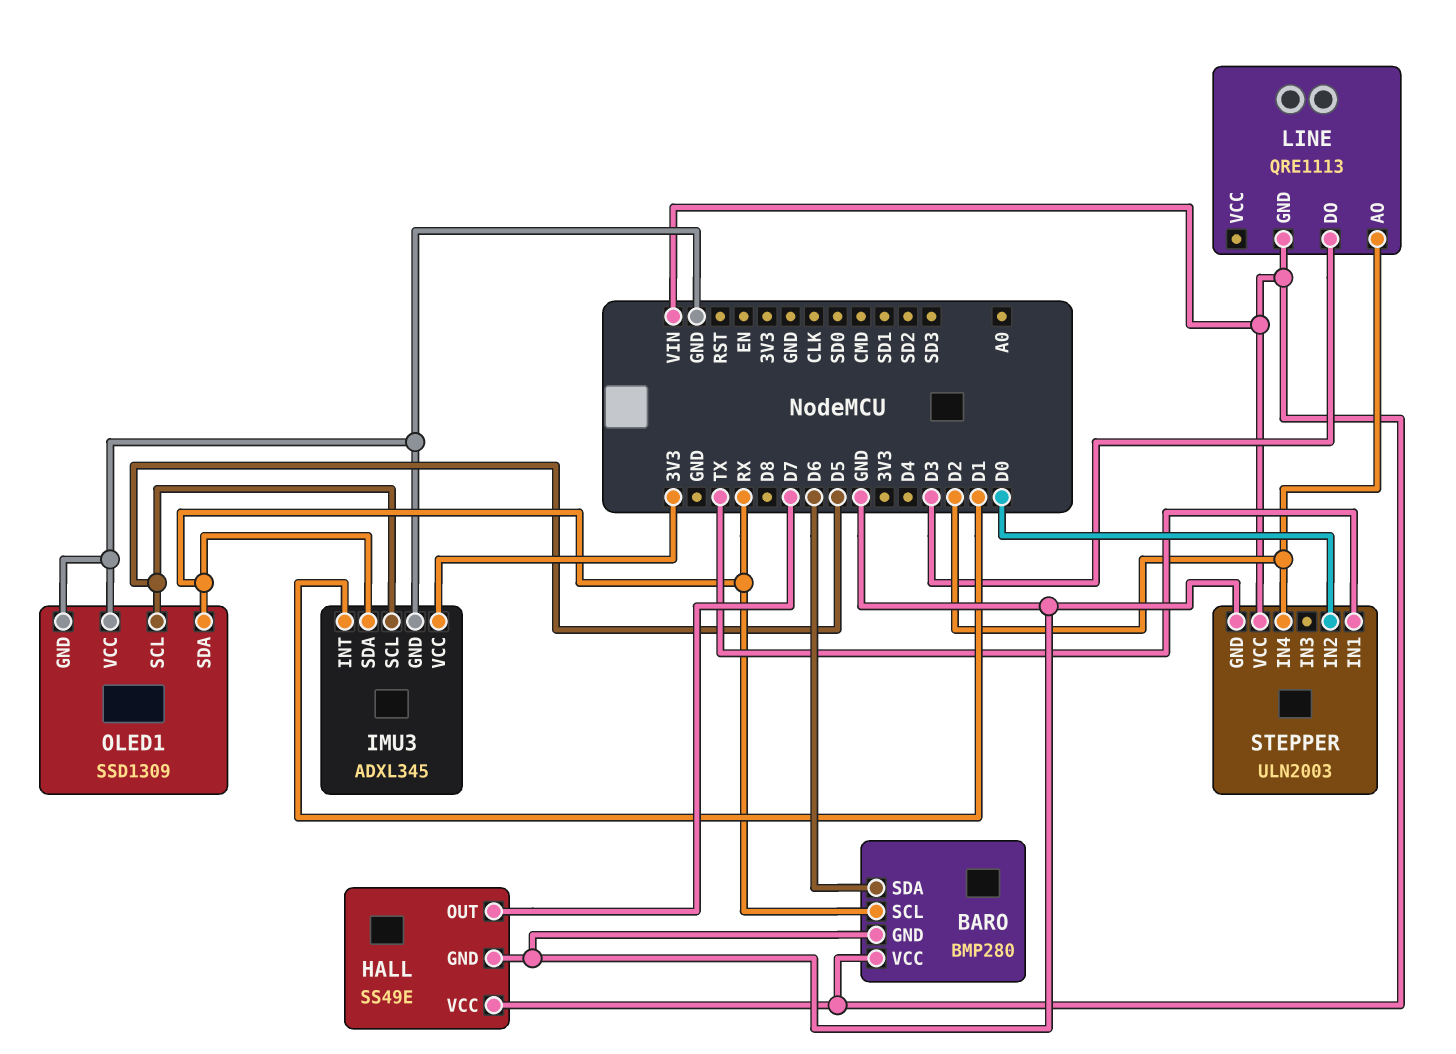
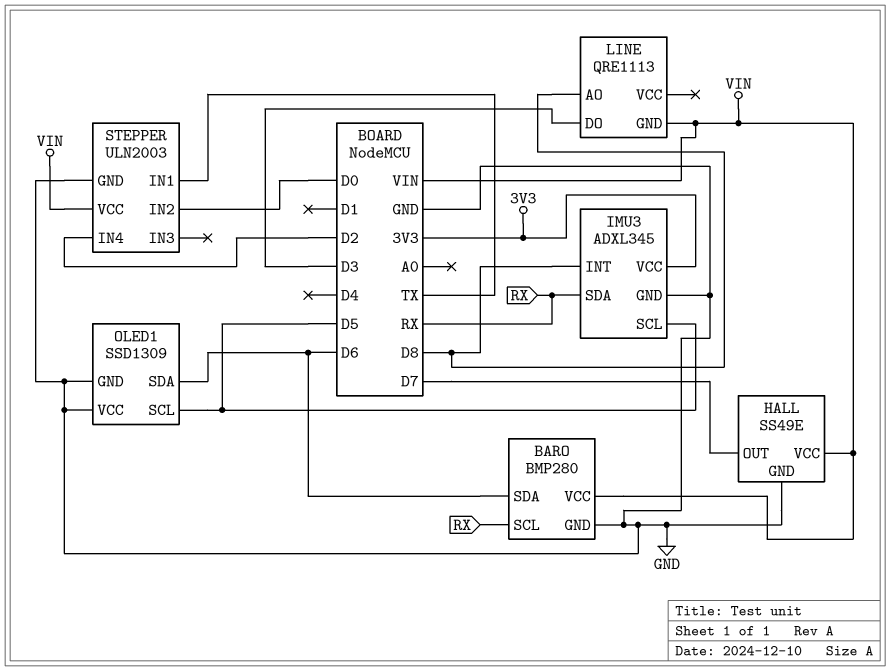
IMU3 pin INT: D1 -> D8
LINE pin AO: D2 -> D8
OLED1 pin SDA: RX -> D6

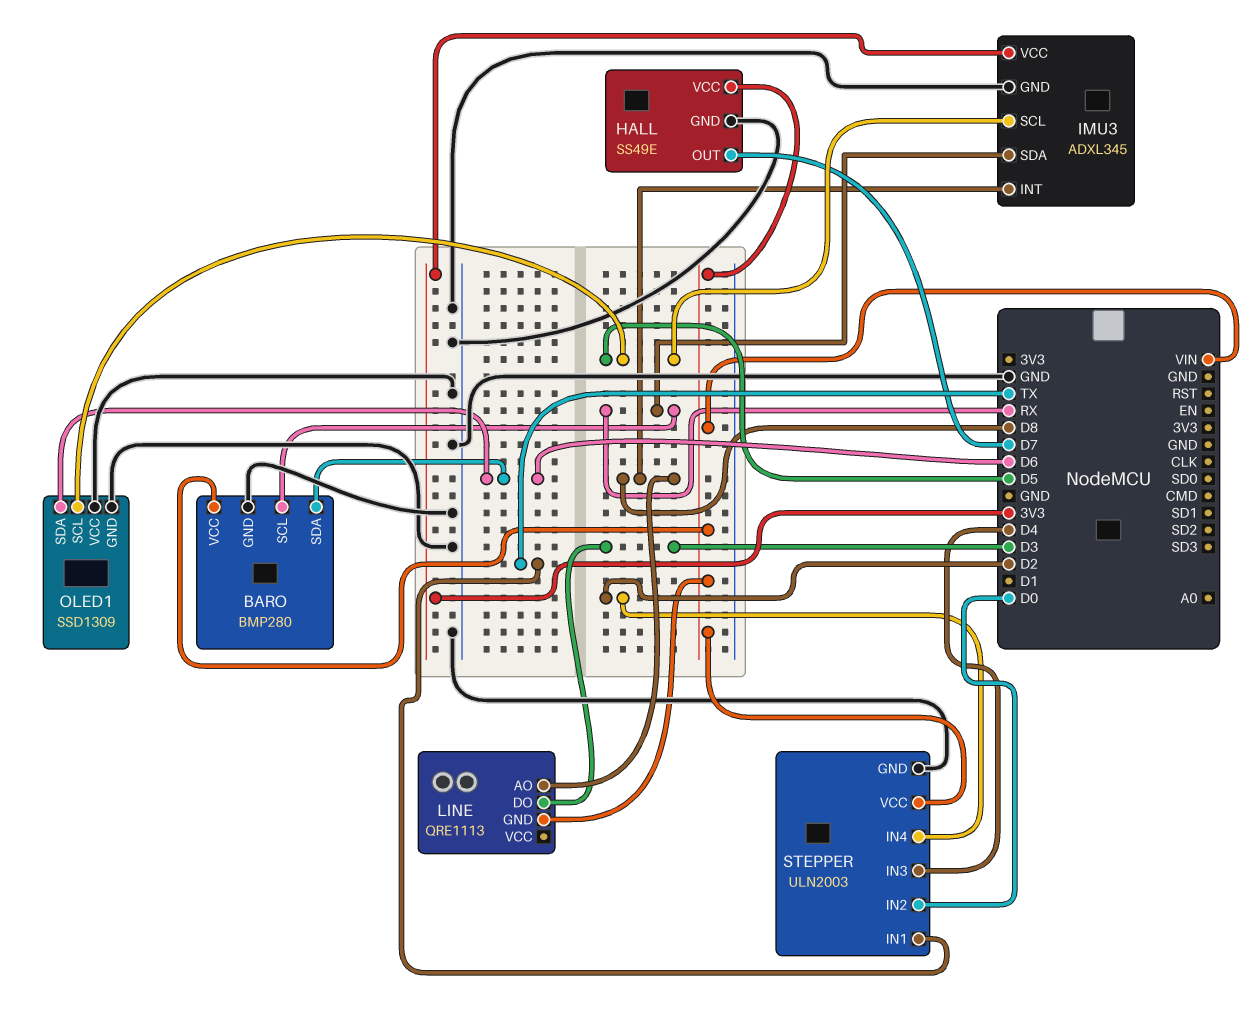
STEPPER pin IN3: none -> D4

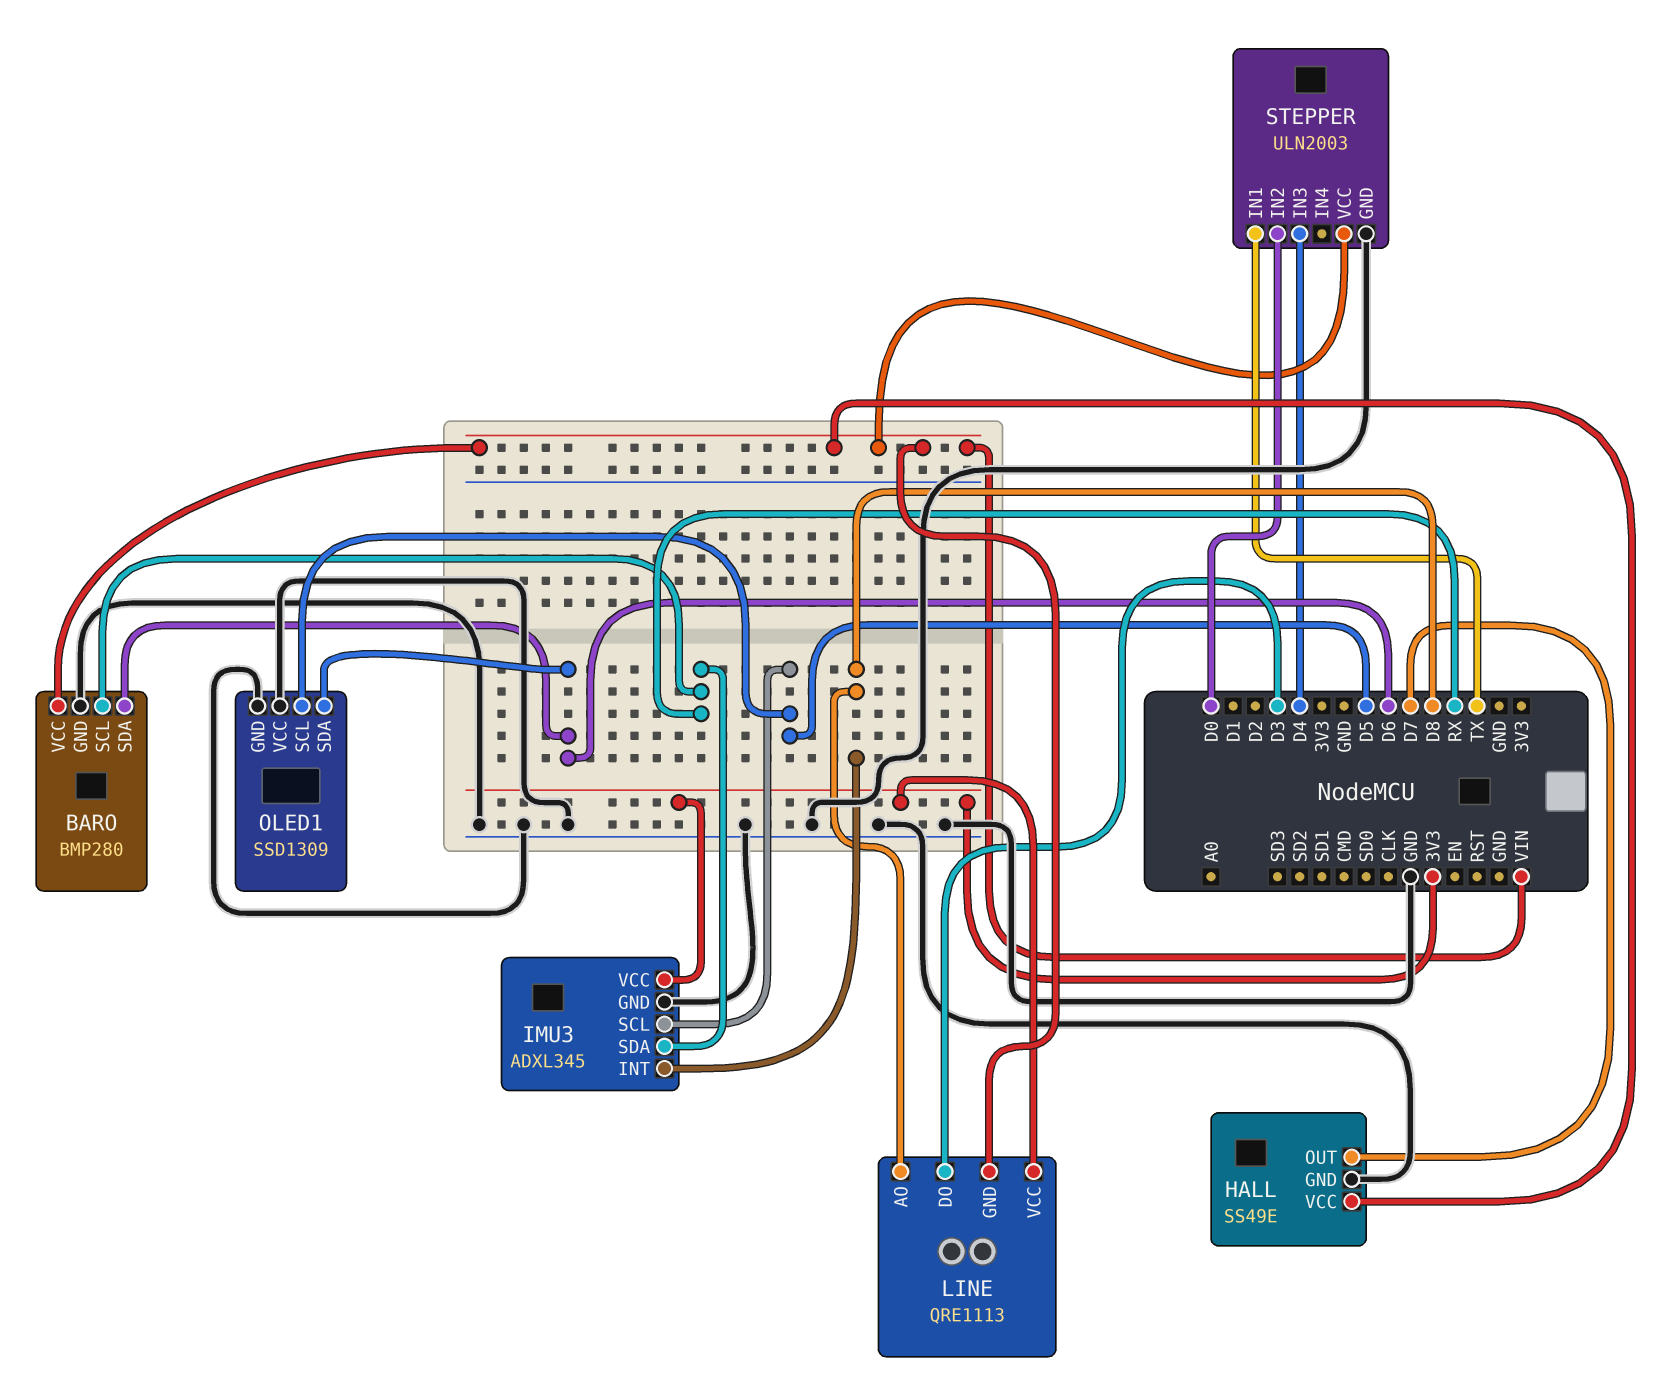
LINE pin VCC: none -> 3V3
STEPPER pin IN4: D2 -> none

